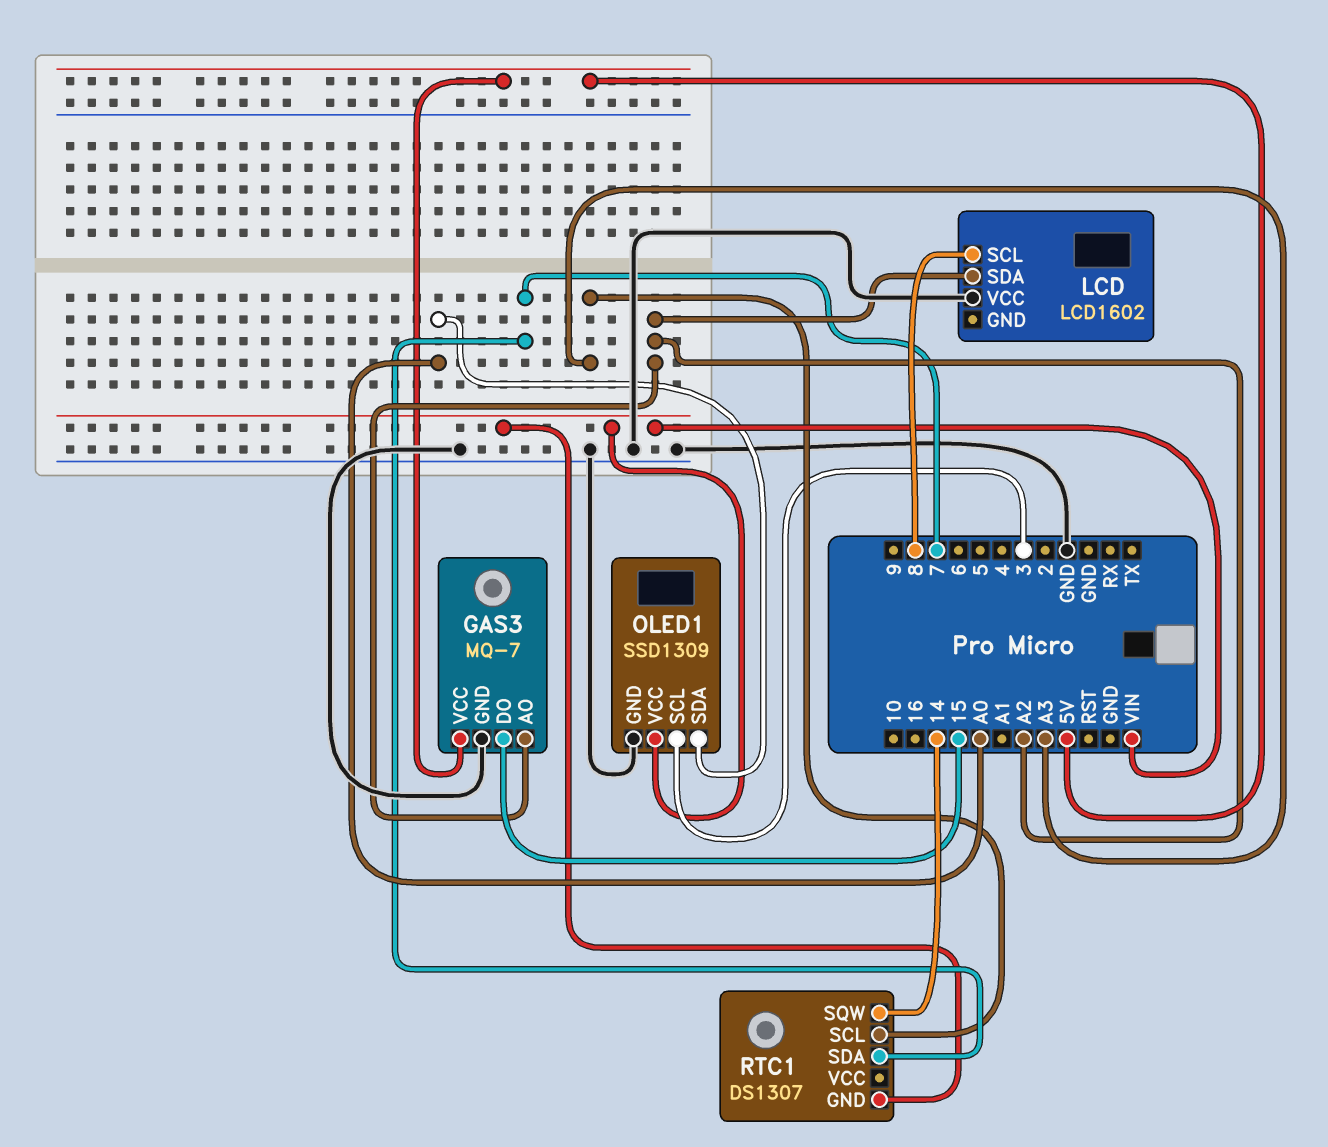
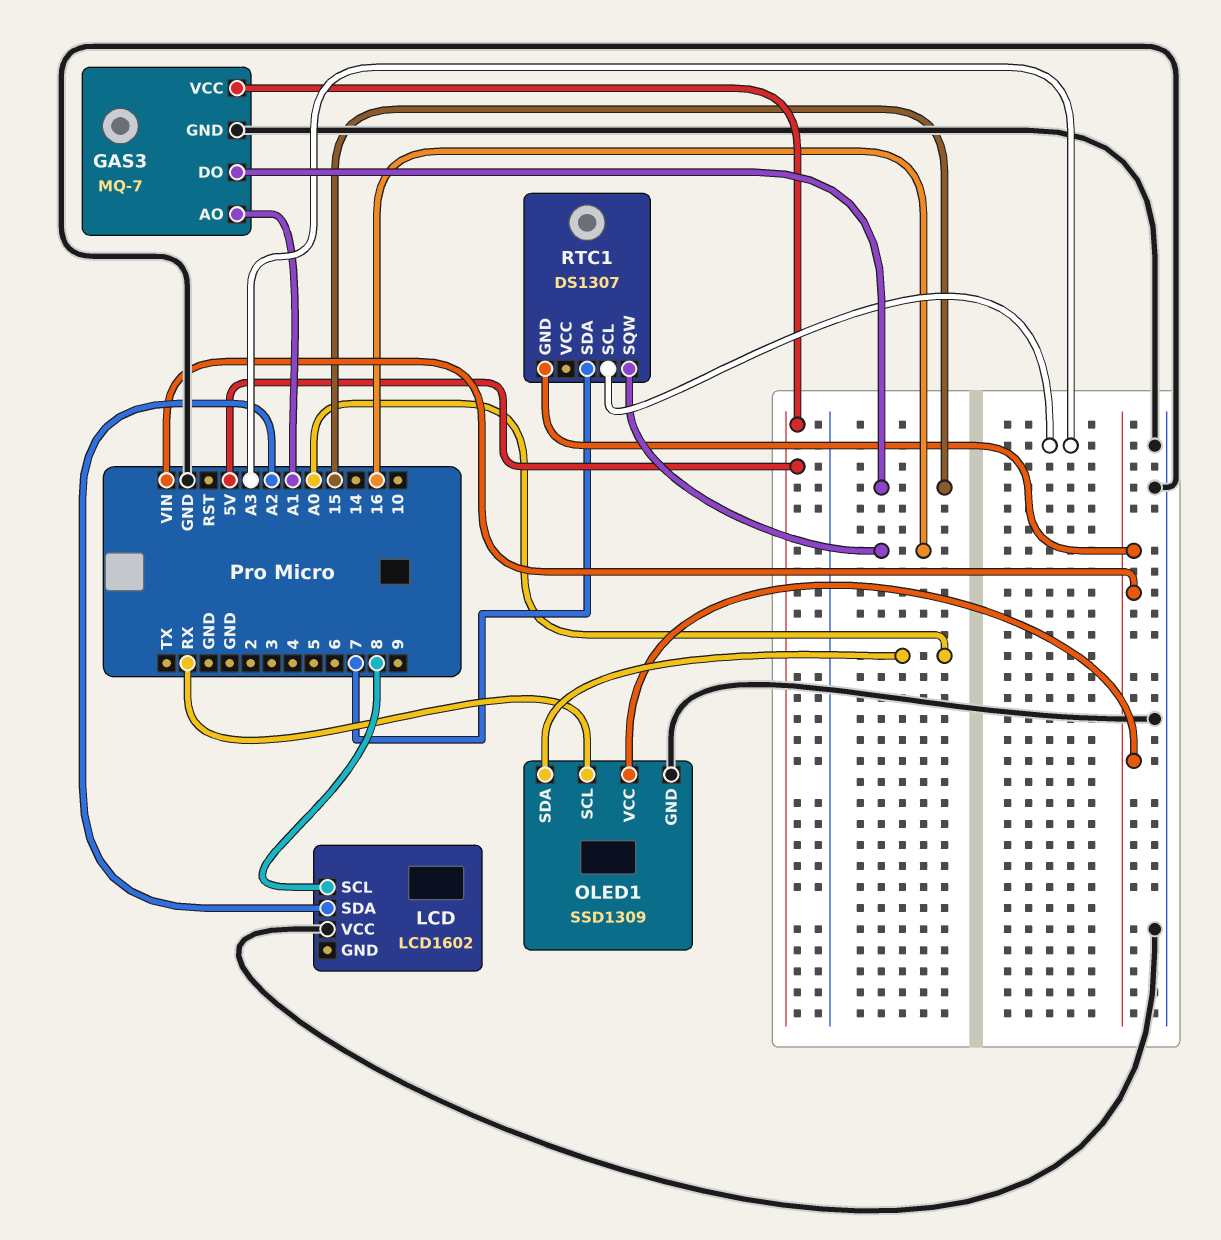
GAS3 pin AO: A2 -> A1
OLED1 pin SCL: 3 -> RX
RTC1 pin SQW: 14 -> 16

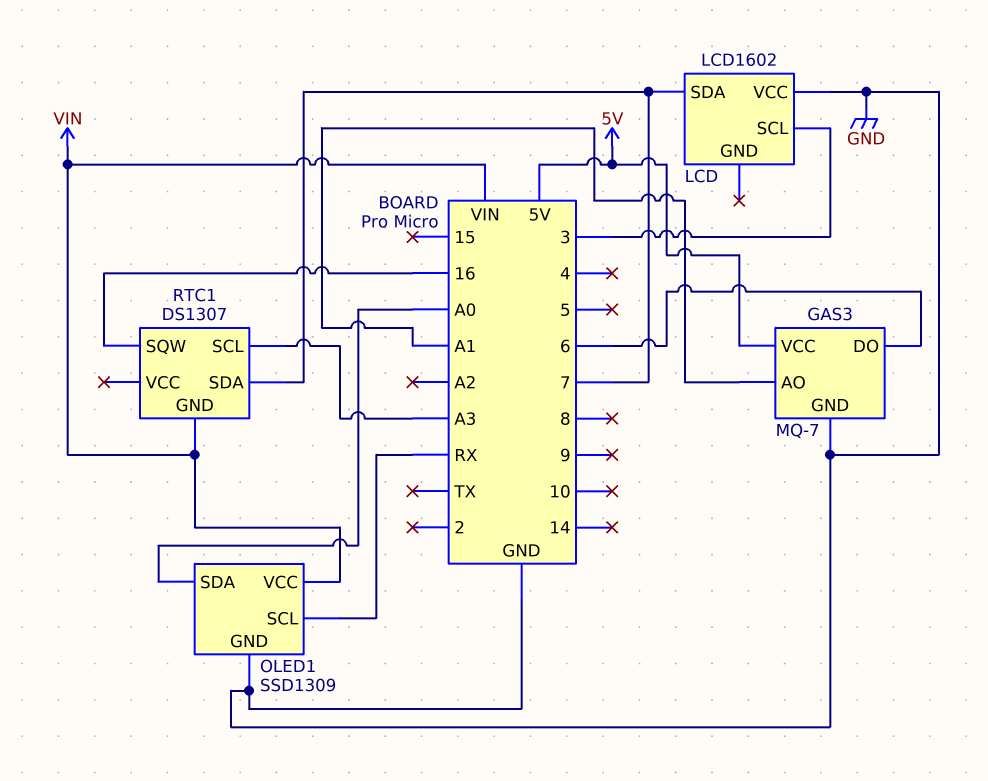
GAS3 pin DO: 15 -> 6
LCD pin SCL: 8 -> 3
LCD pin SDA: A2 -> 7

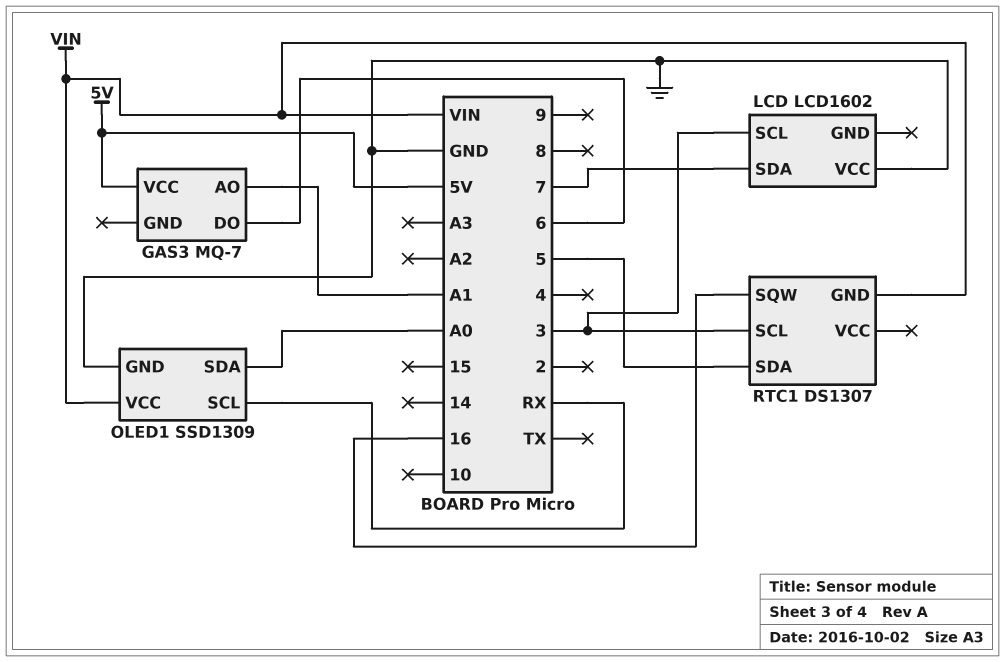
GAS3 pin GND: GND -> none
RTC1 pin SCL: A3 -> 3
RTC1 pin SDA: 7 -> 5

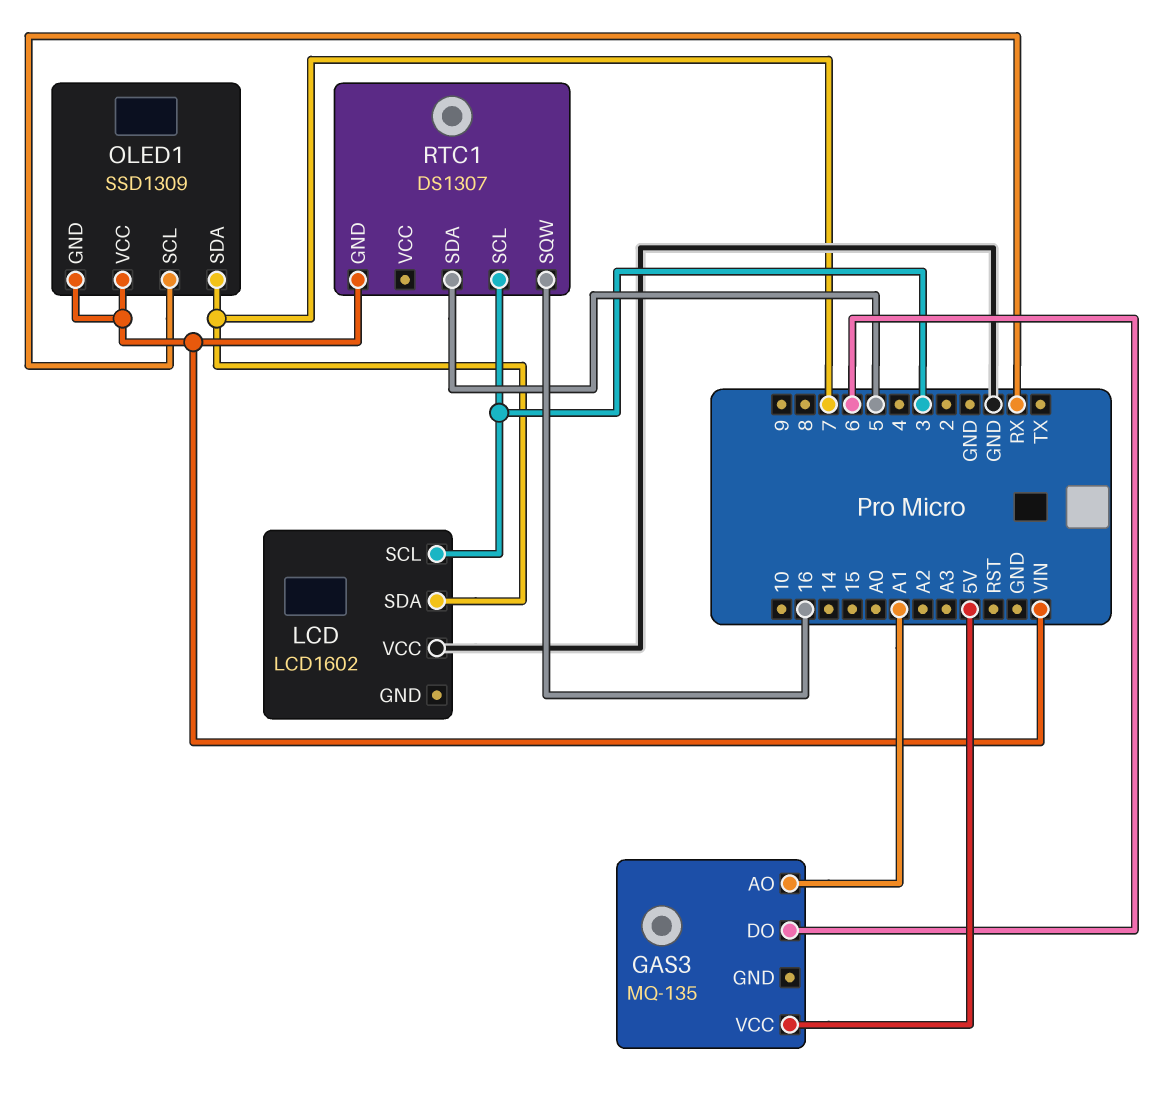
GAS3: MQ-7 -> MQ-135
OLED1 pin GND: GND -> VIN
OLED1 pin SDA: A0 -> 7

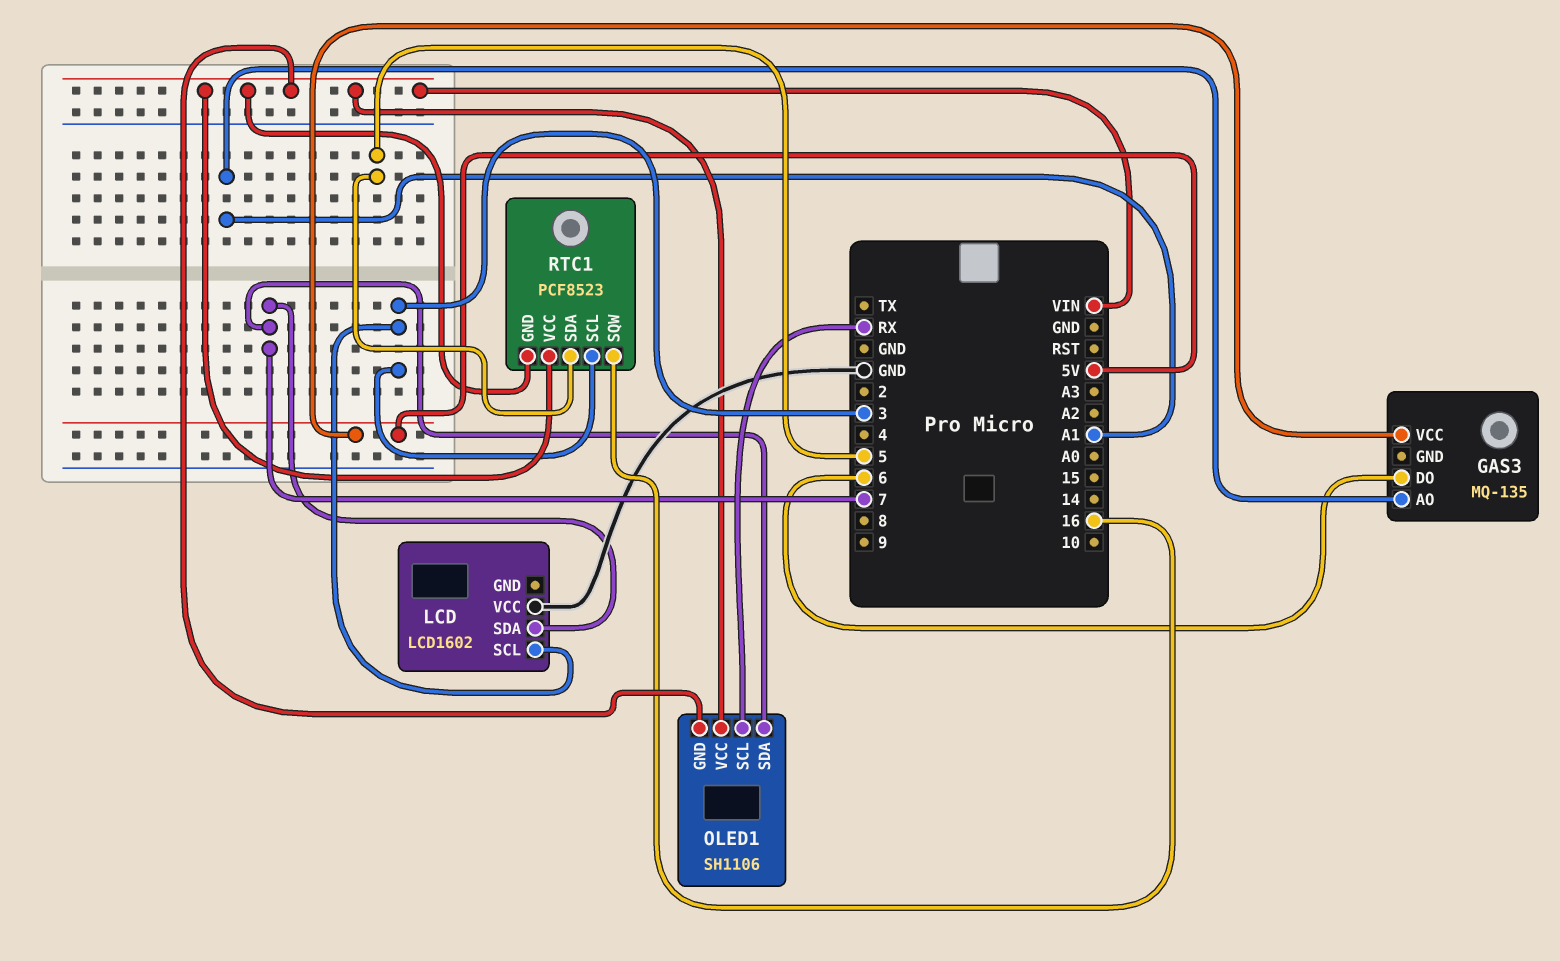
OLED1: SSD1309 -> SH1106
RTC1: DS1307 -> PCF8523
RTC1 pin VCC: none -> VIN

